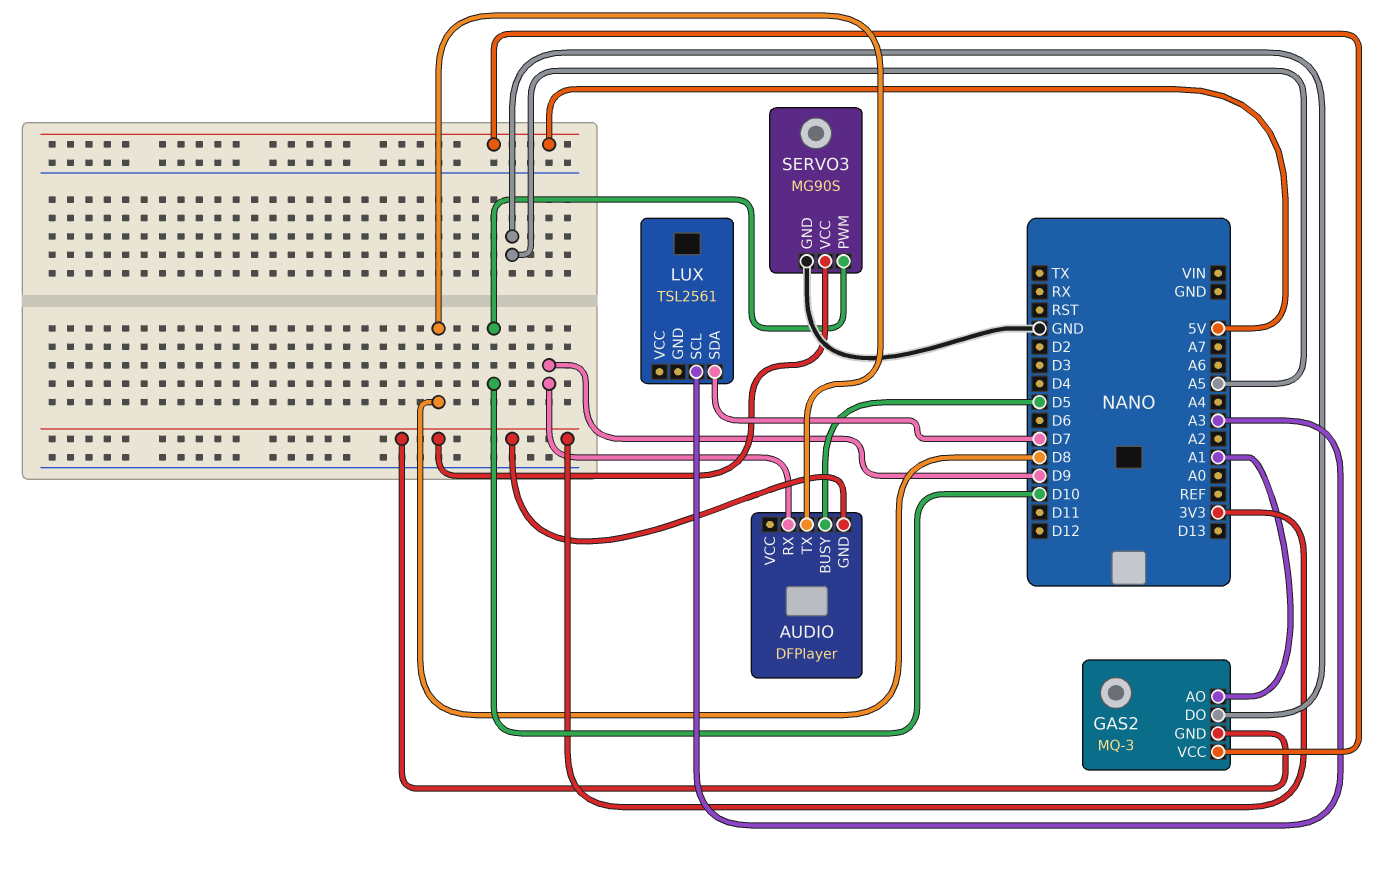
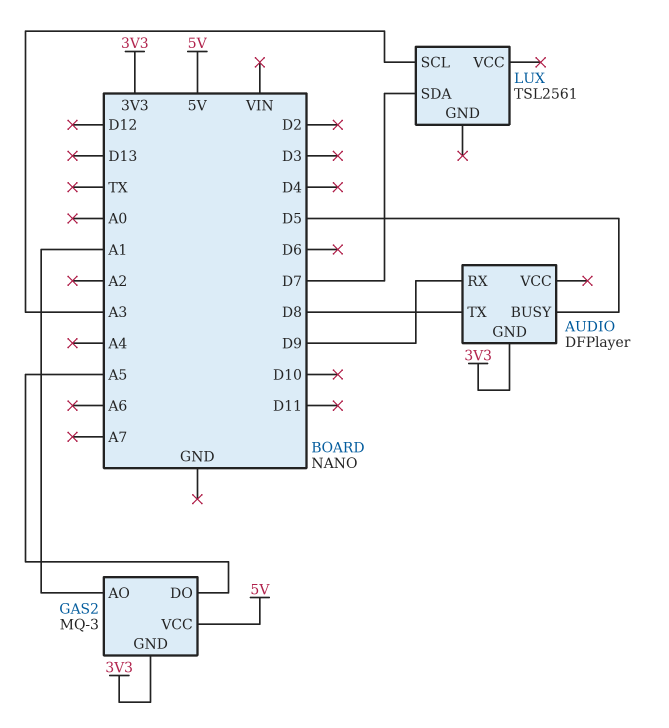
SERVO3: MG90S -> none
SERVO3 pin GND: GND -> none
SERVO3 pin PWM: D10 -> none
SERVO3 pin VCC: 3V3 -> none

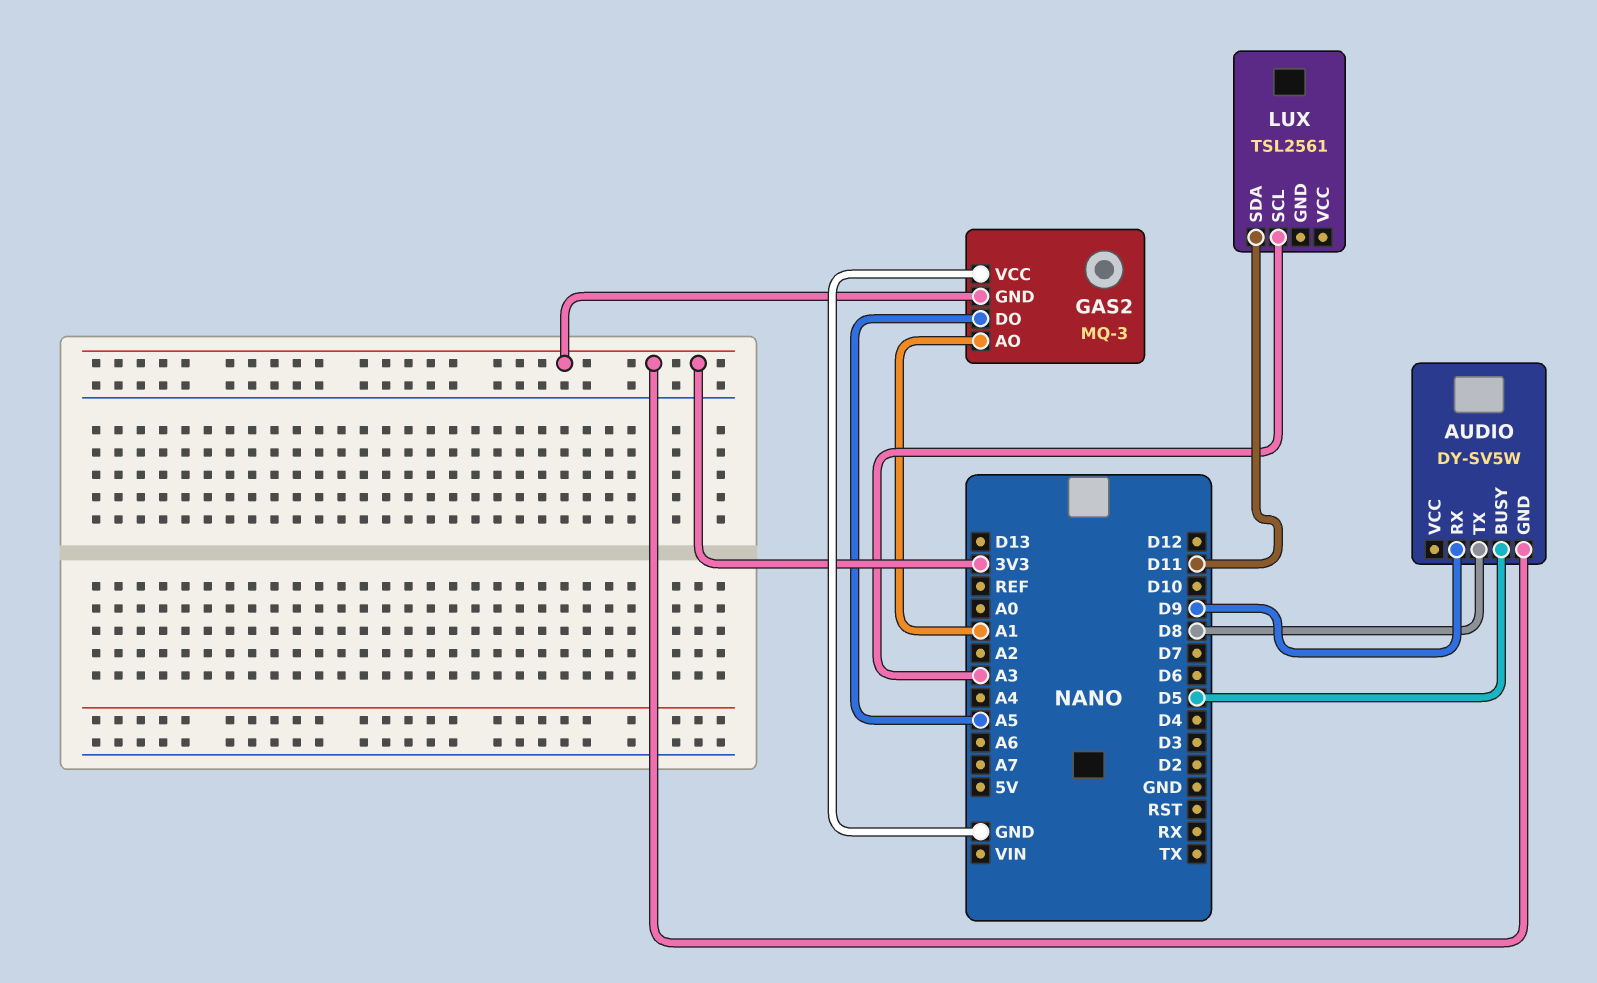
AUDIO: DFPlayer -> DY-SV5W
GAS2 pin VCC: 5V -> GND
LUX pin SDA: D7 -> D11

